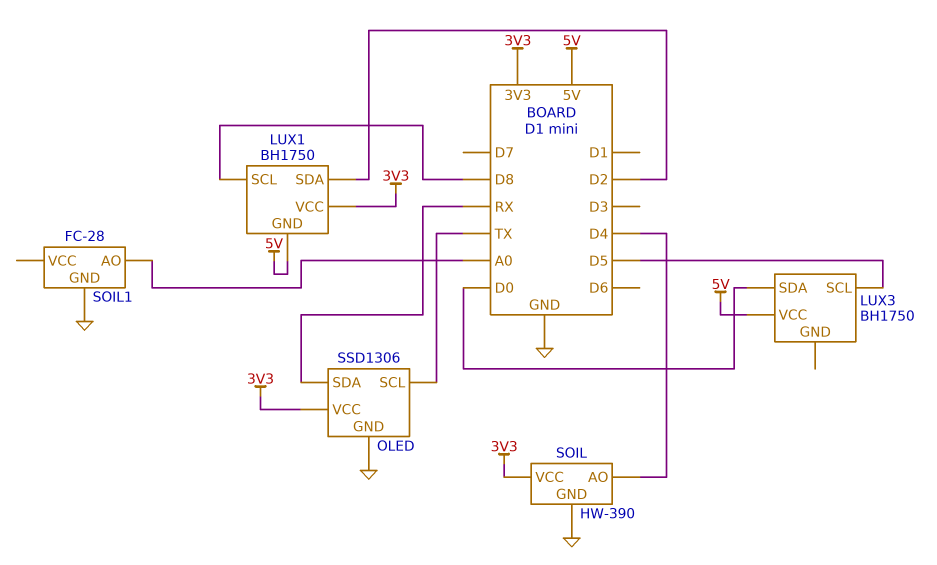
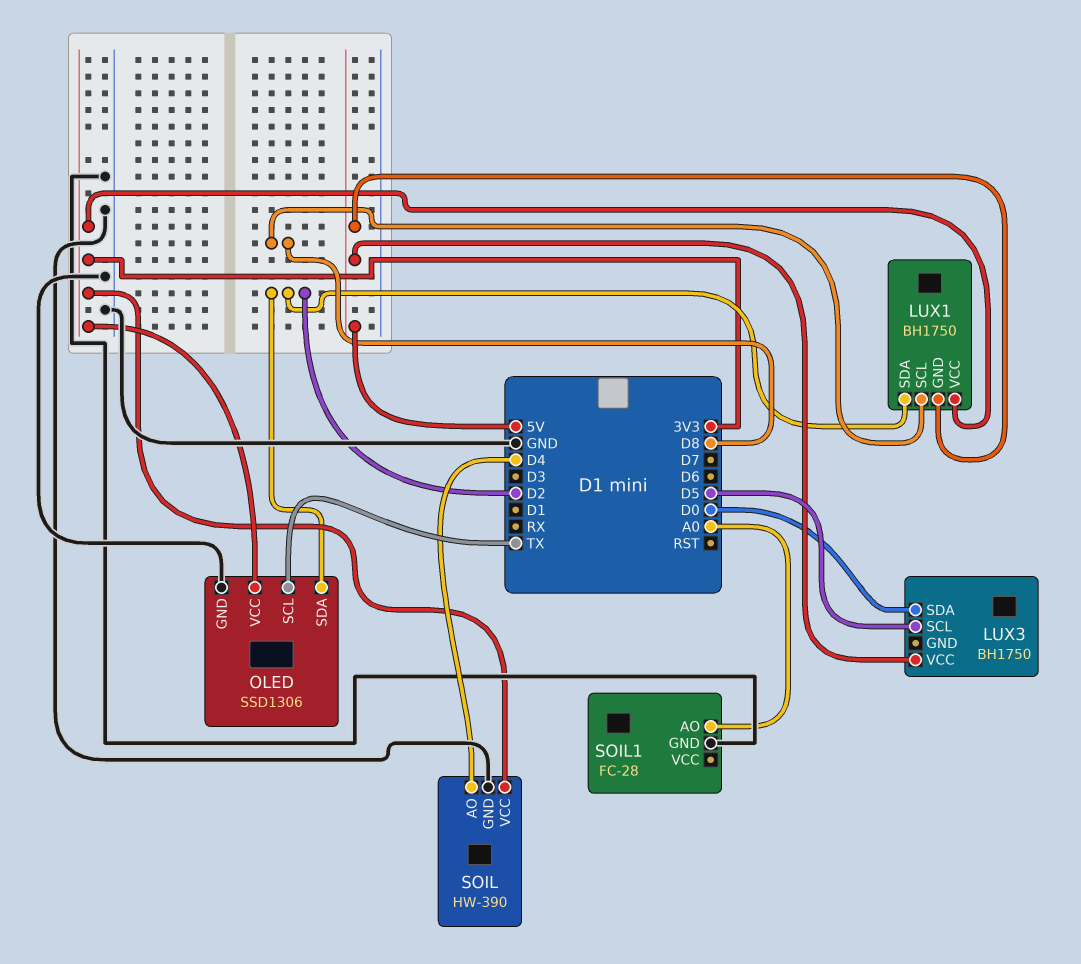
OLED pin SDA: RX -> D2

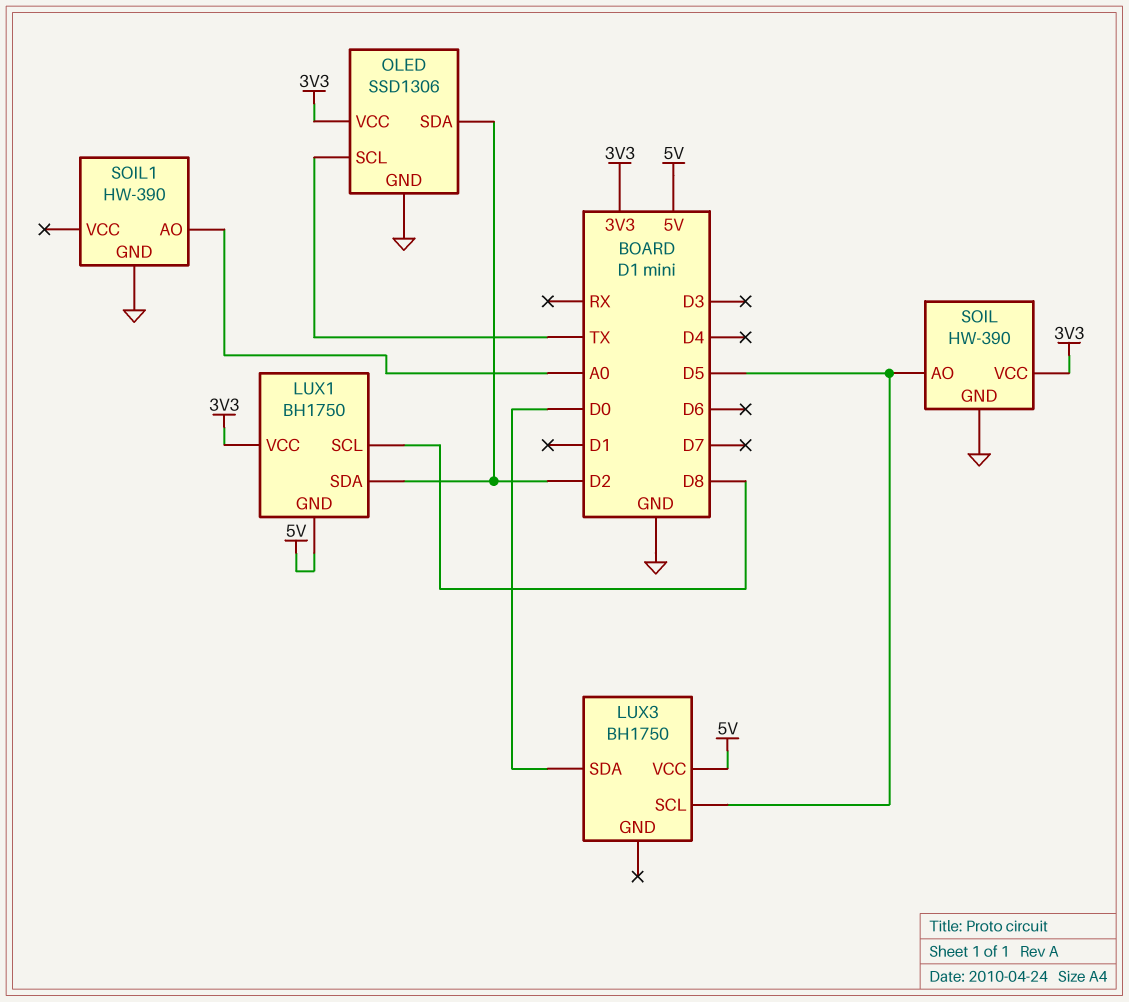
SOIL pin AO: D4 -> D5
SOIL1: FC-28 -> HW-390

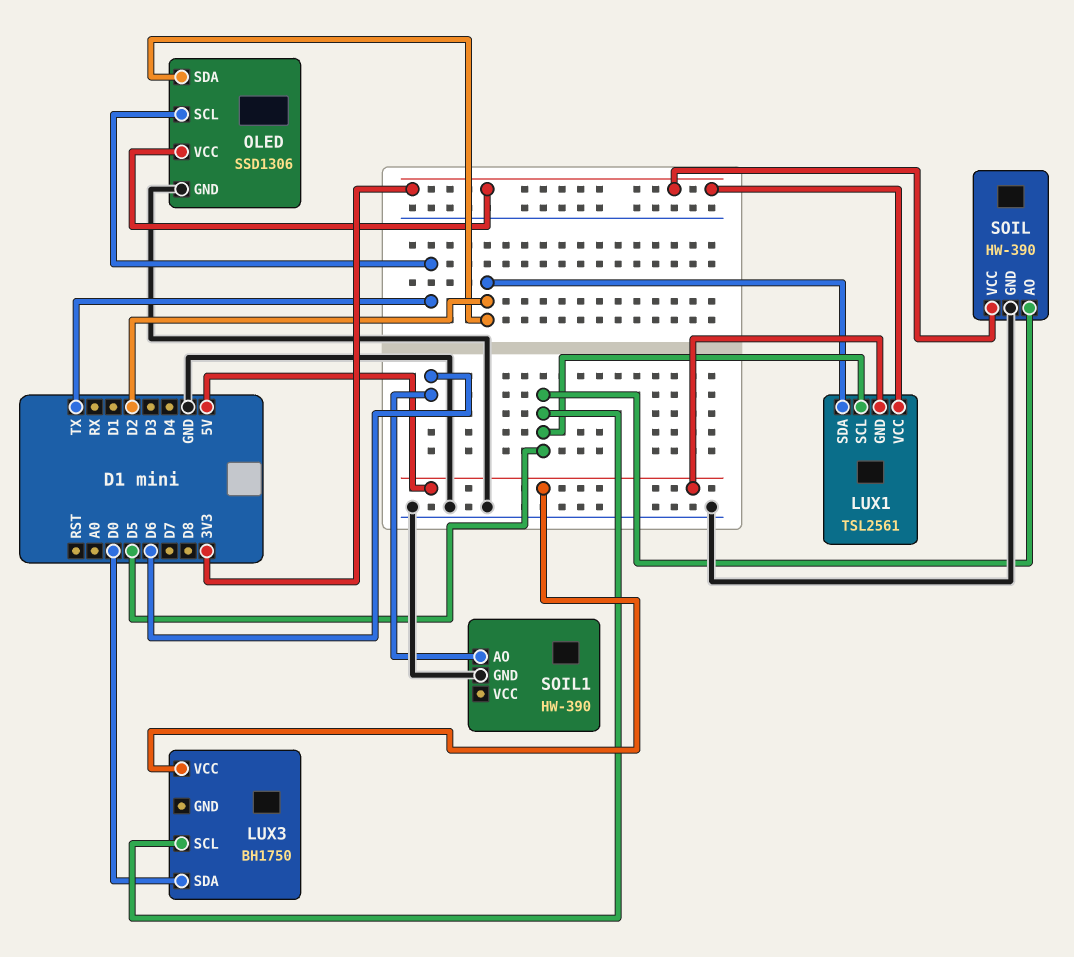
LUX1: BH1750 -> TSL2561
LUX1 pin SCL: D8 -> D5
SOIL1 pin AO: A0 -> D6

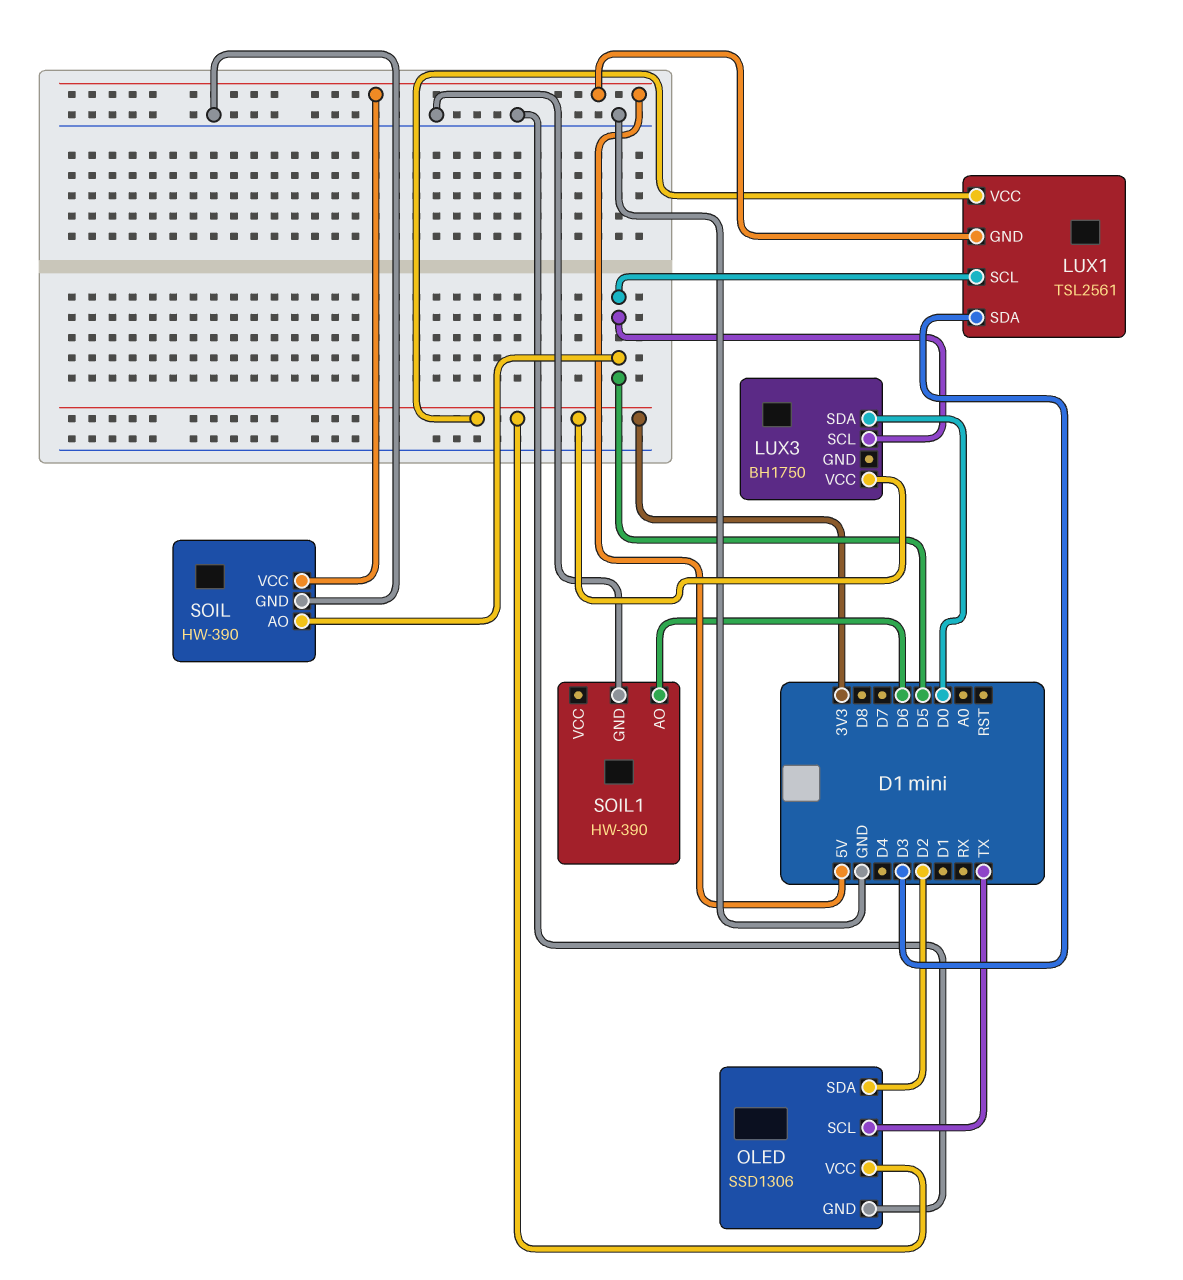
LUX1 pin SDA: D2 -> D3
LUX3 pin VCC: 5V -> 3V3
SOIL pin VCC: 3V3 -> 5V

